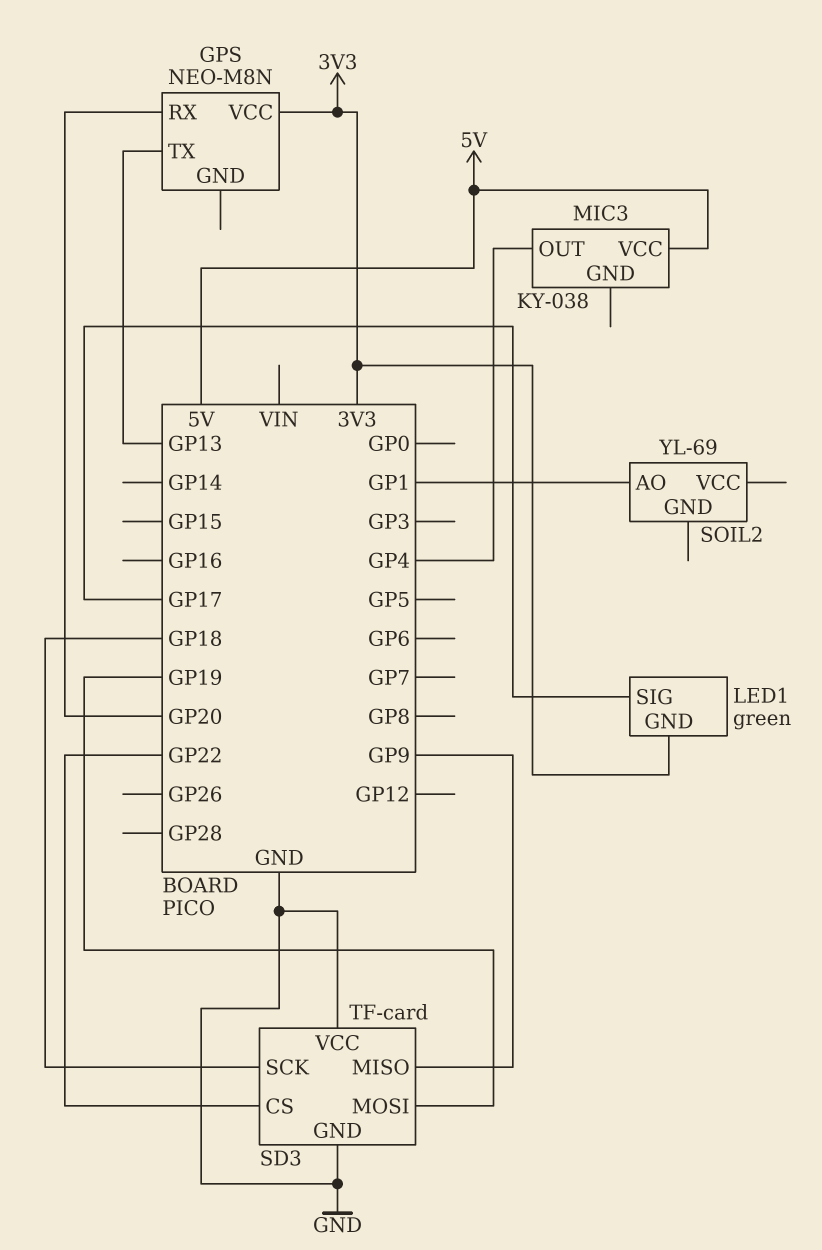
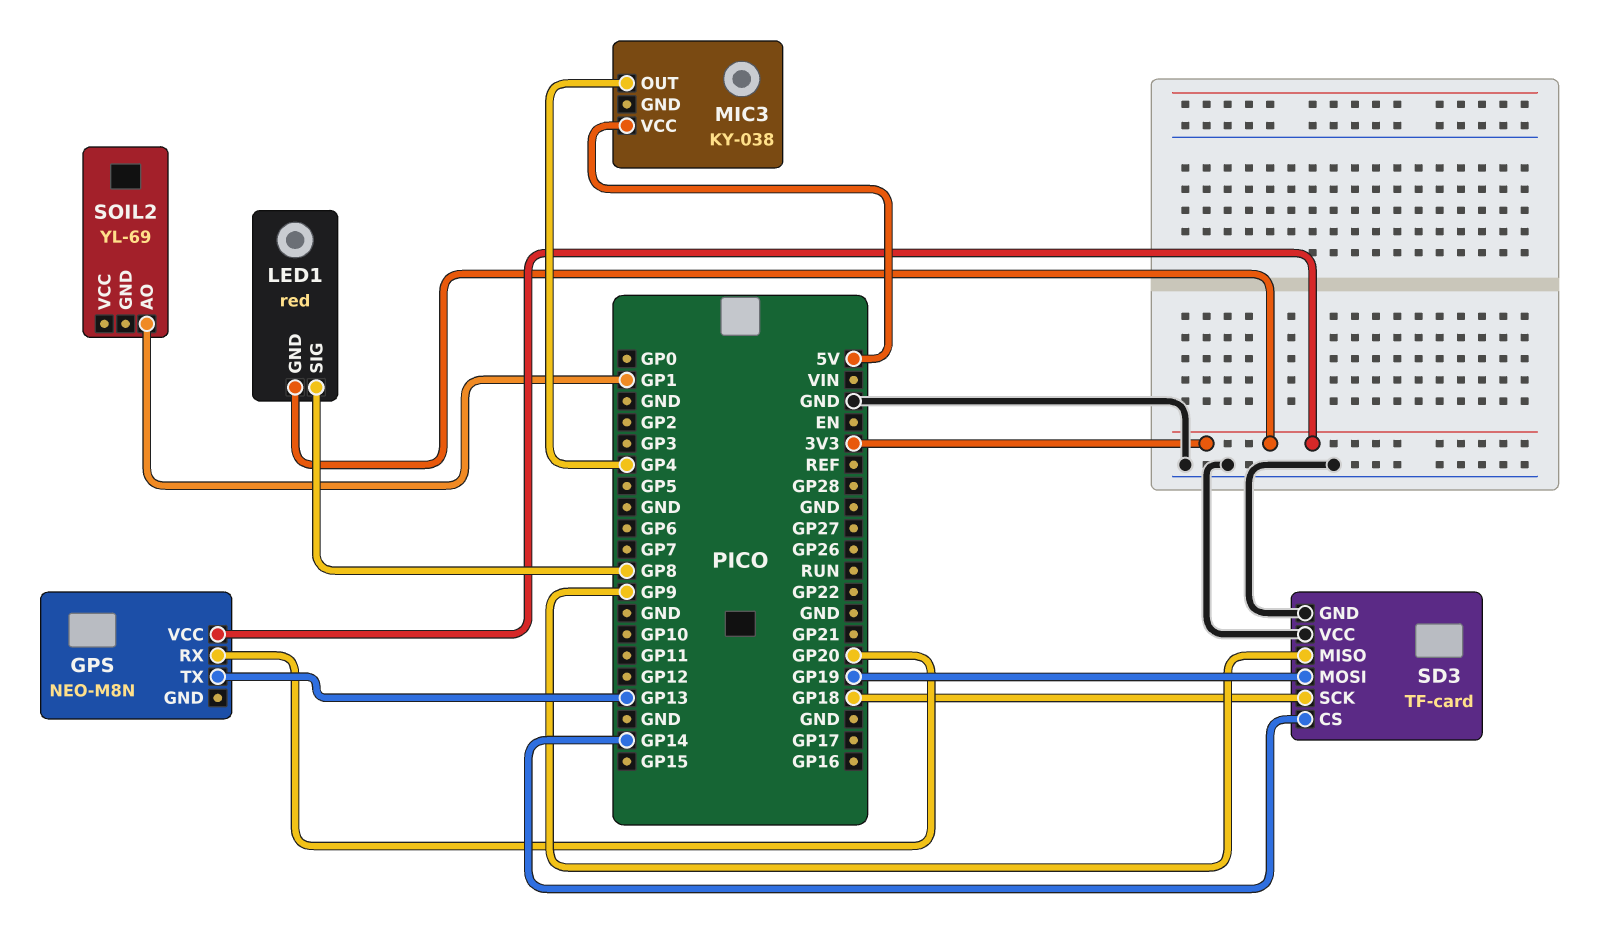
LED1: green -> red
LED1 pin SIG: GP17 -> GP8
SD3 pin CS: GP22 -> GP14

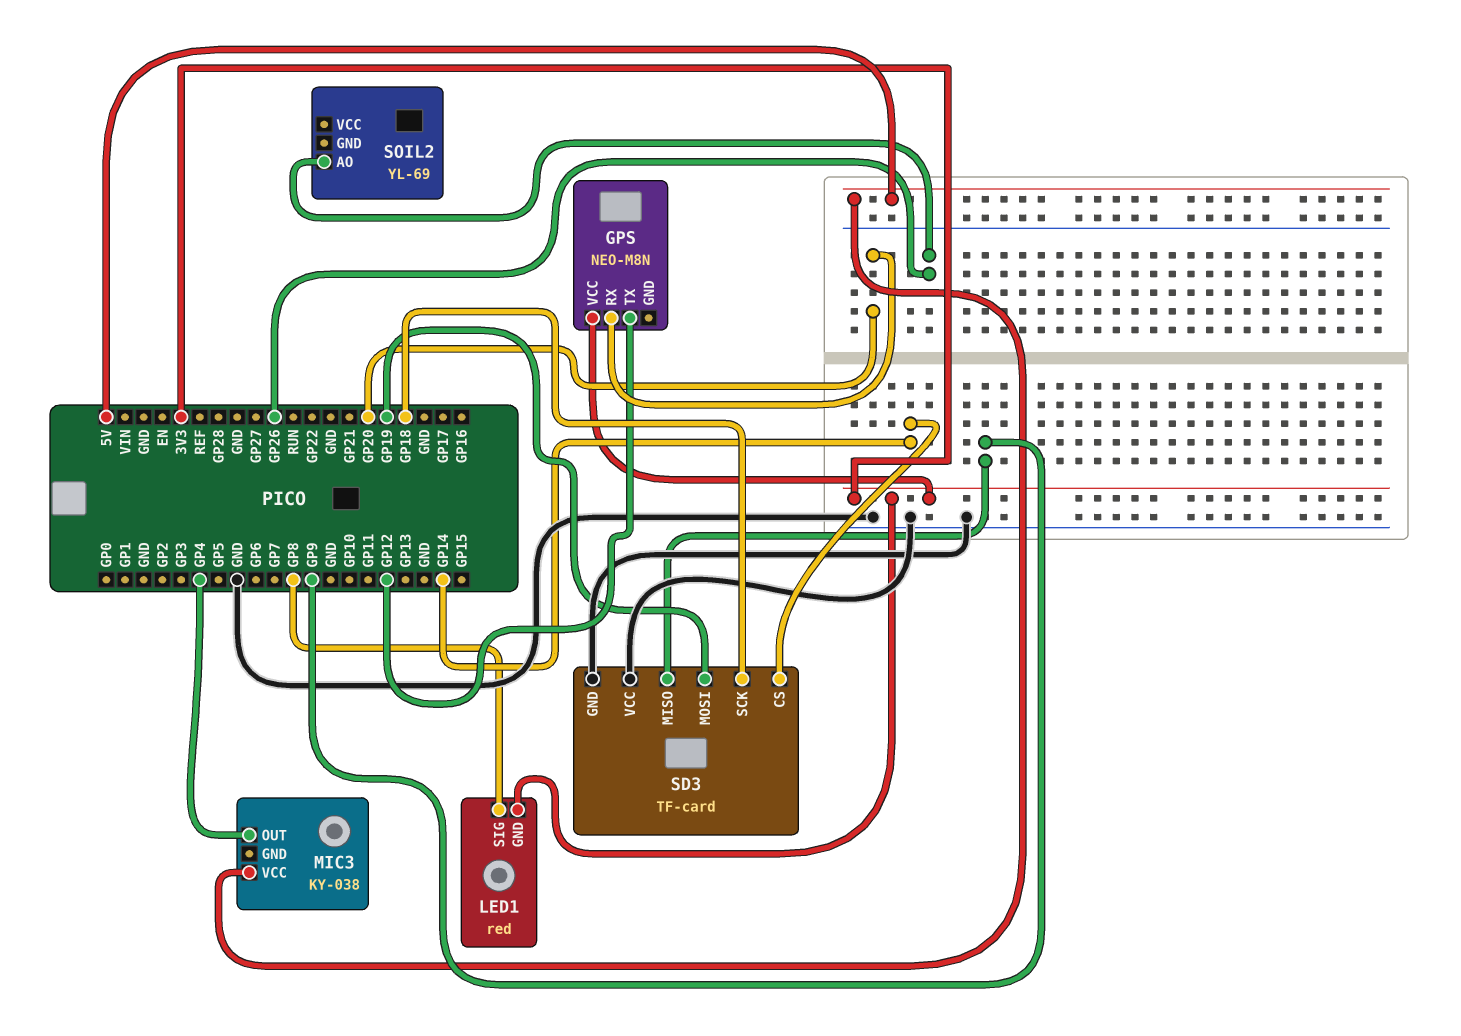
GPS pin TX: GP13 -> GP12
SOIL2 pin AO: GP1 -> GP26

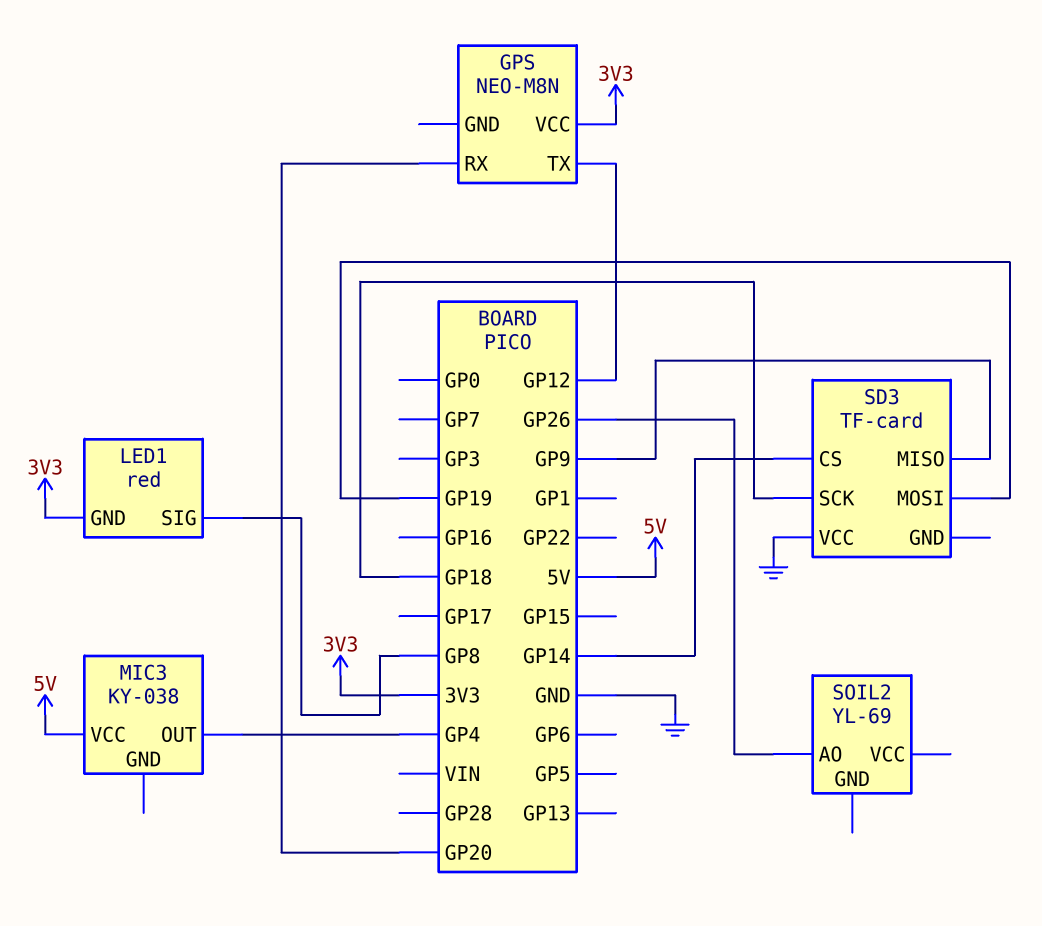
SD3 pin GND: GND -> none

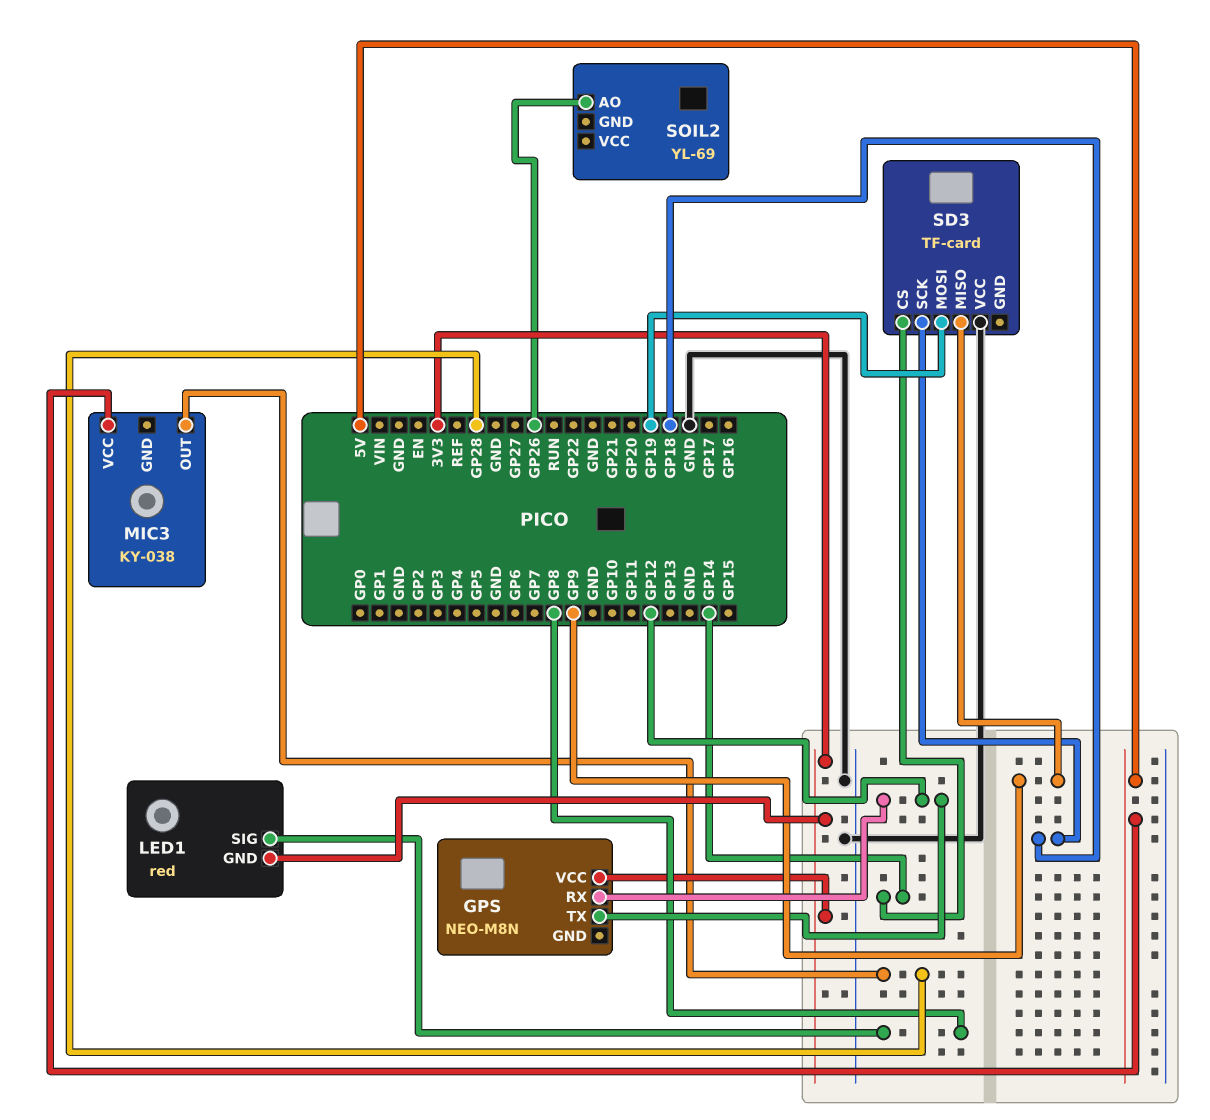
GPS pin RX: GP20 -> GP12
MIC3 pin OUT: GP4 -> GP28

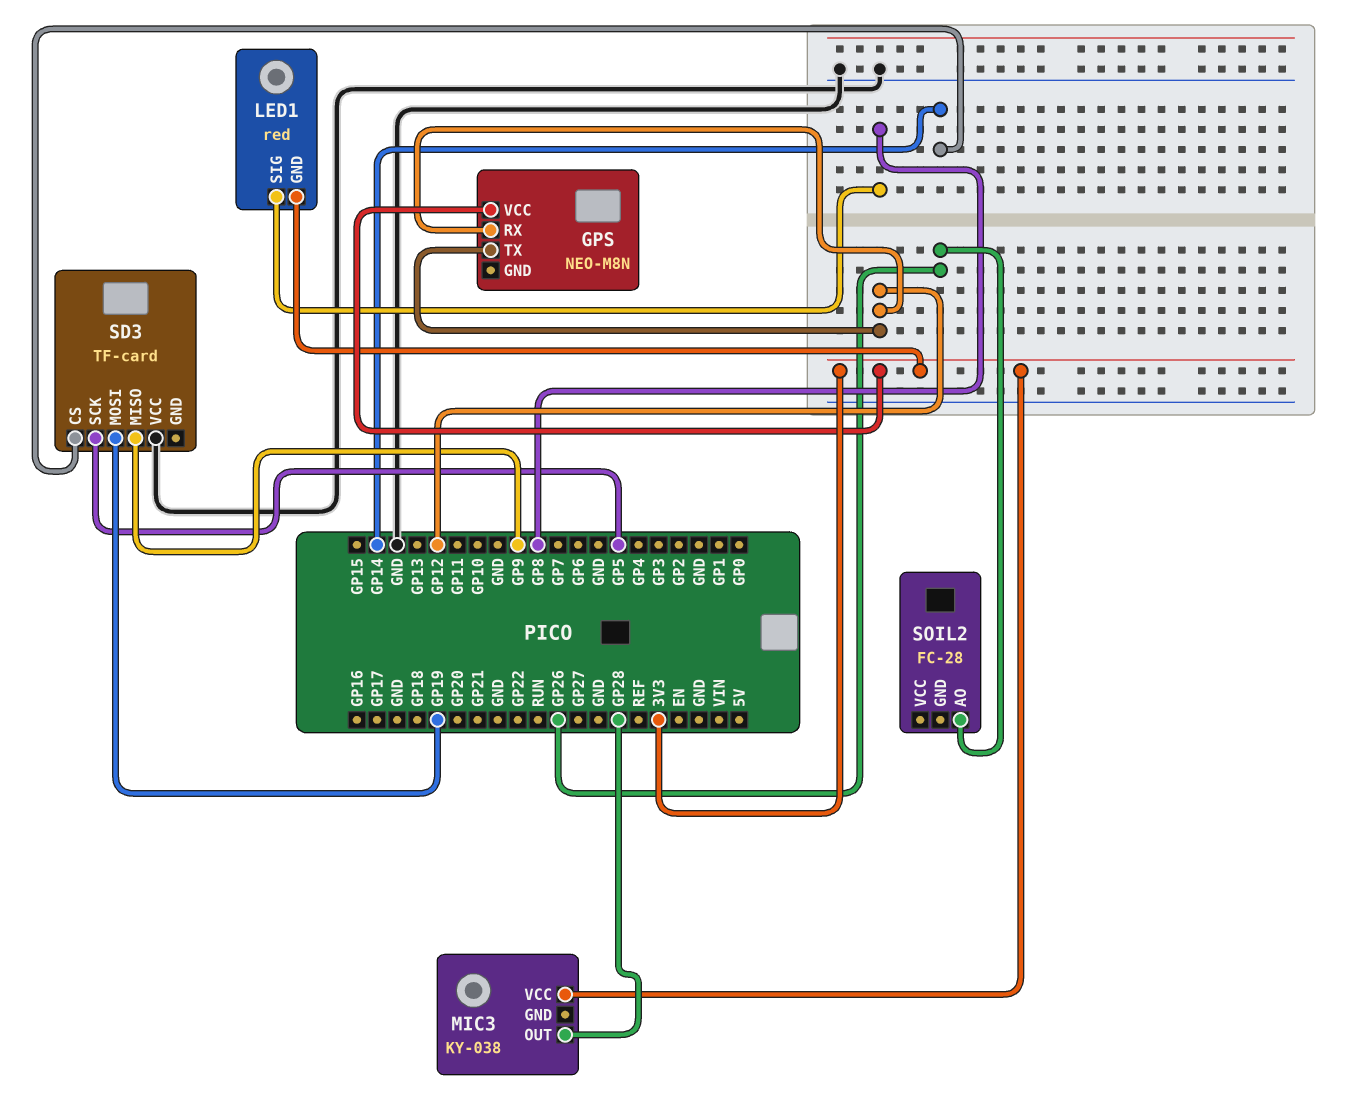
MIC3 pin VCC: 5V -> 3V3
SD3 pin SCK: GP18 -> GP5
SOIL2: YL-69 -> FC-28

